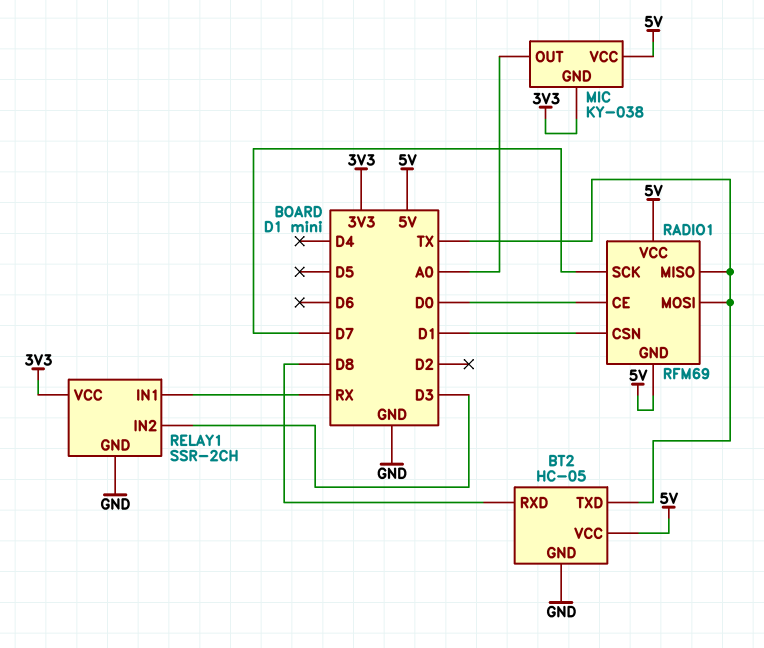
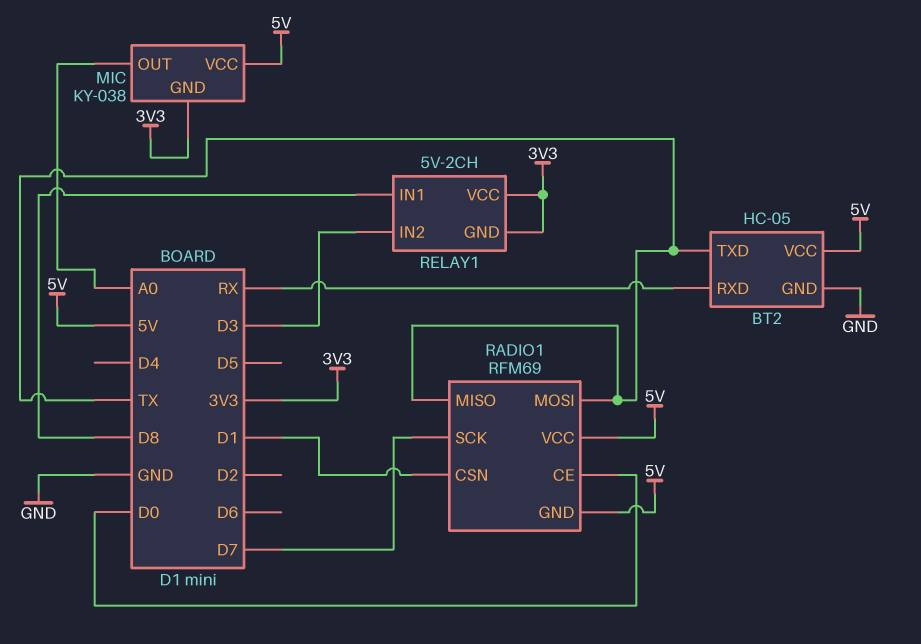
BT2 pin RXD: D8 -> RX
RELAY1: SSR-2CH -> 5V-2CH
RELAY1 pin GND: GND -> 3V3
RELAY1 pin IN1: RX -> D8

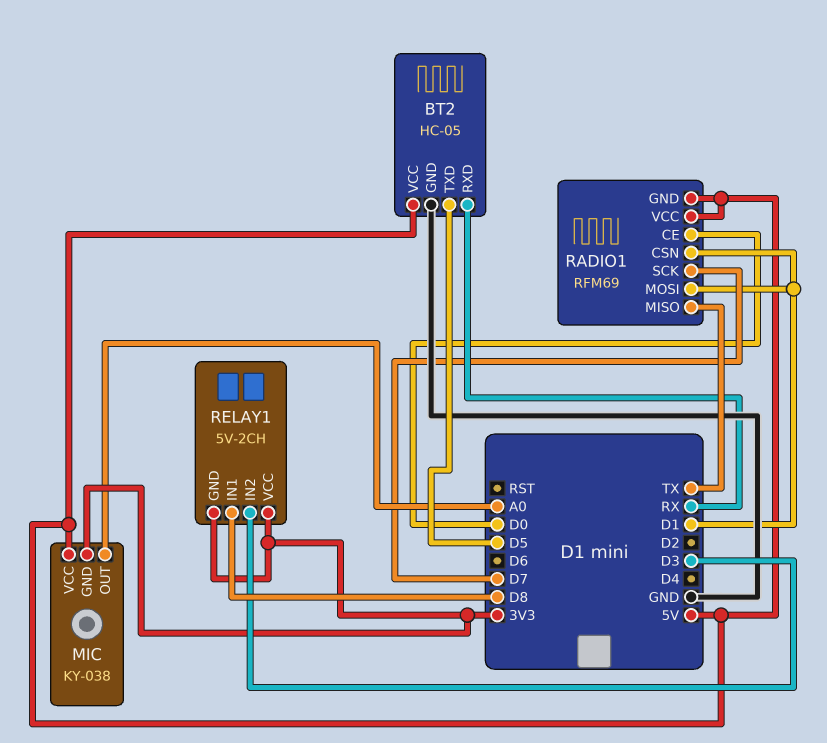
BT2 pin TXD: TX -> D5
RADIO1 pin MOSI: TX -> D1

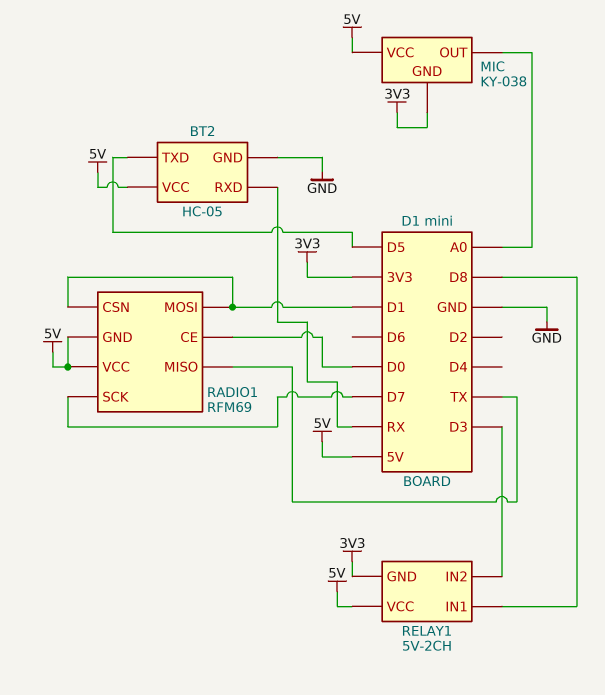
RELAY1 pin VCC: 3V3 -> 5V

